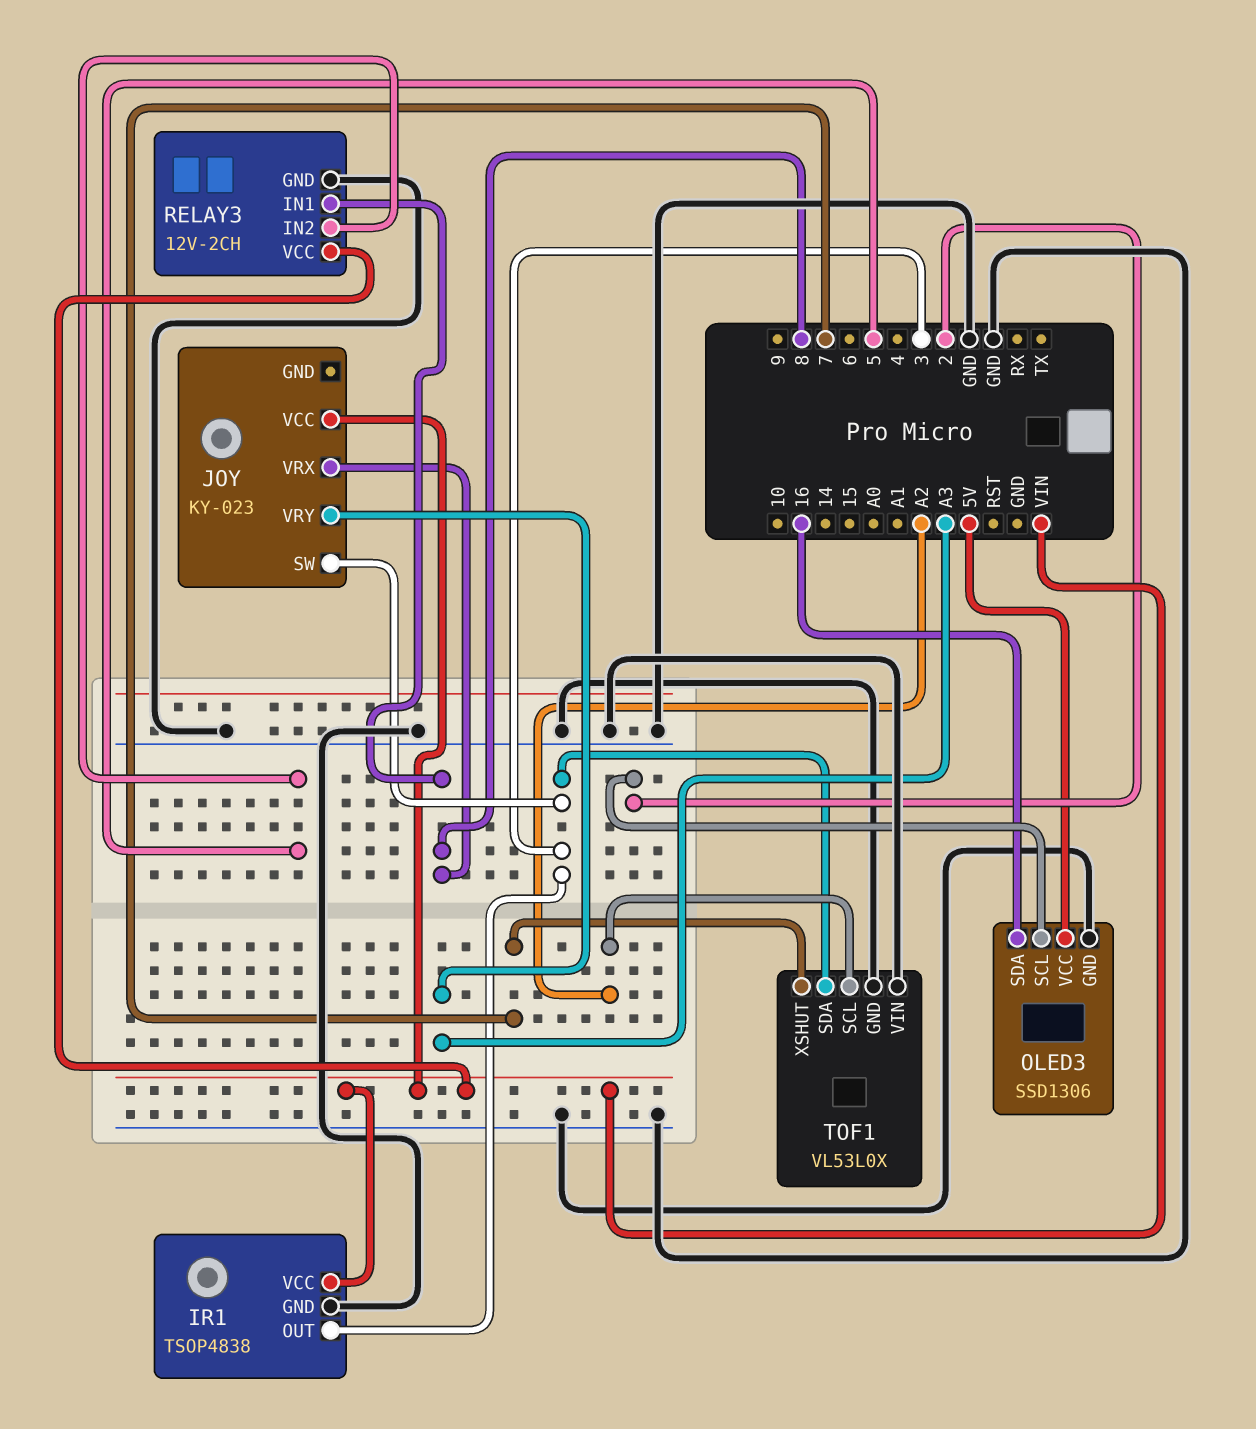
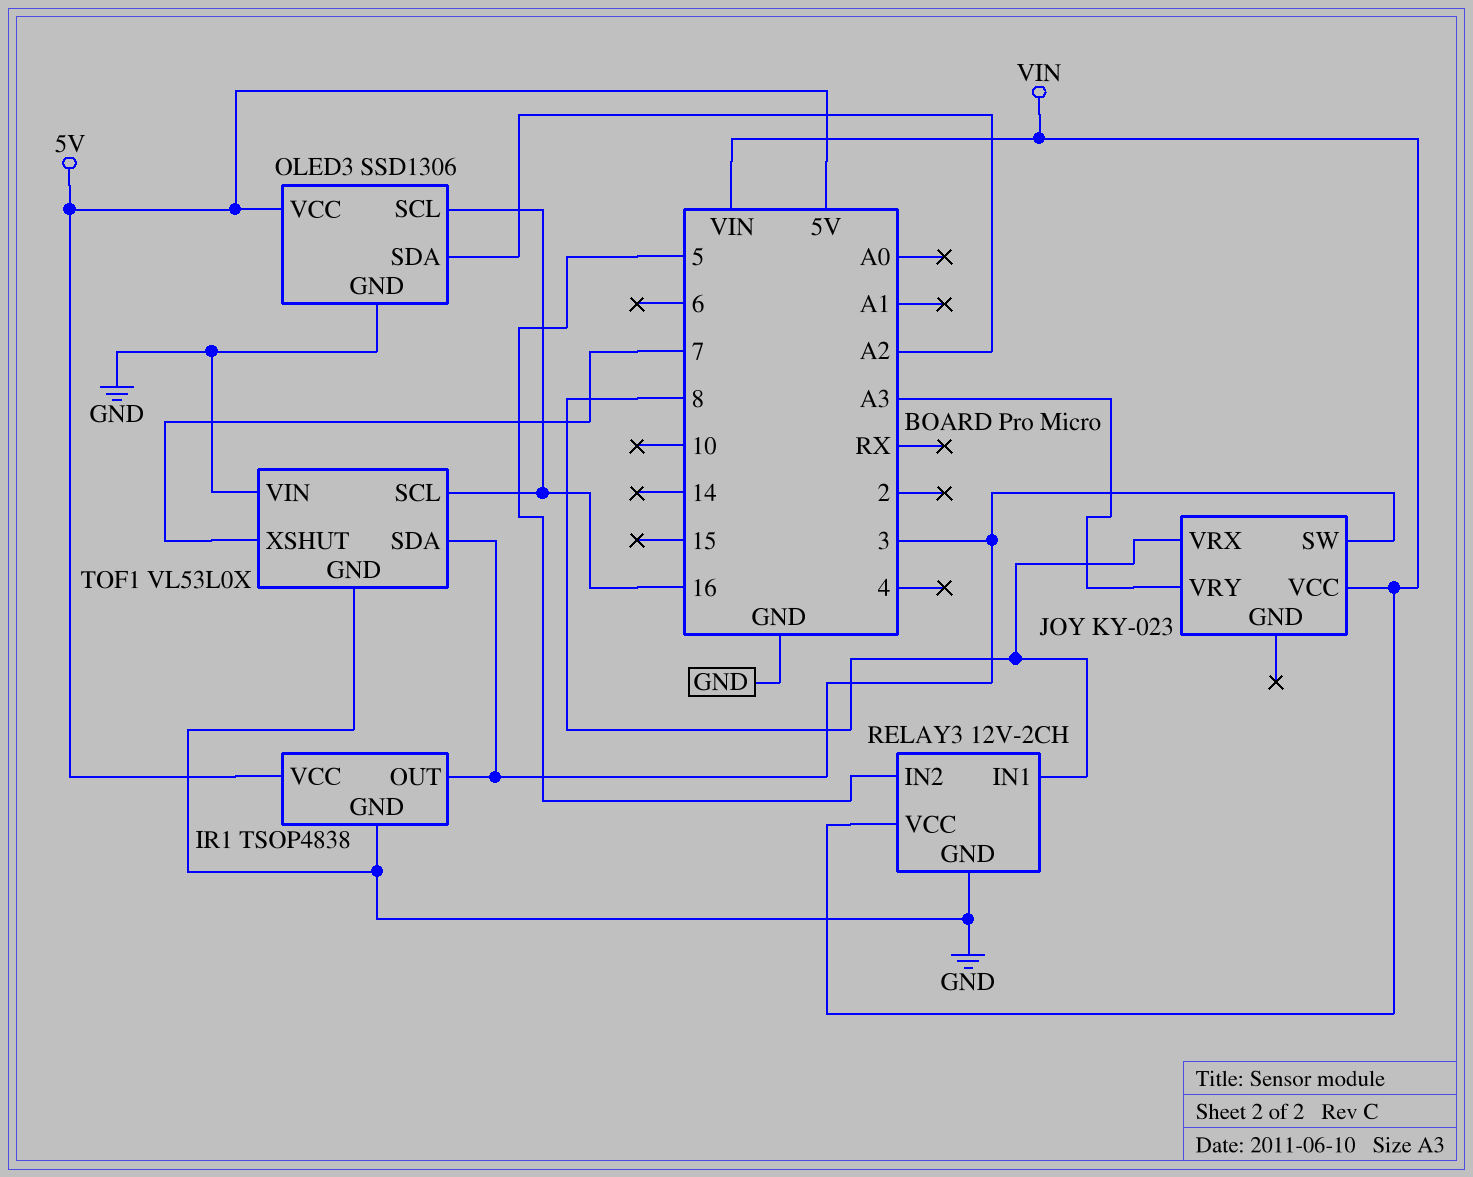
IR1 pin VCC: VIN -> 5V
OLED3 pin SCL: 2 -> 16
OLED3 pin SDA: 16 -> A2
TOF1 pin SCL: A2 -> 16

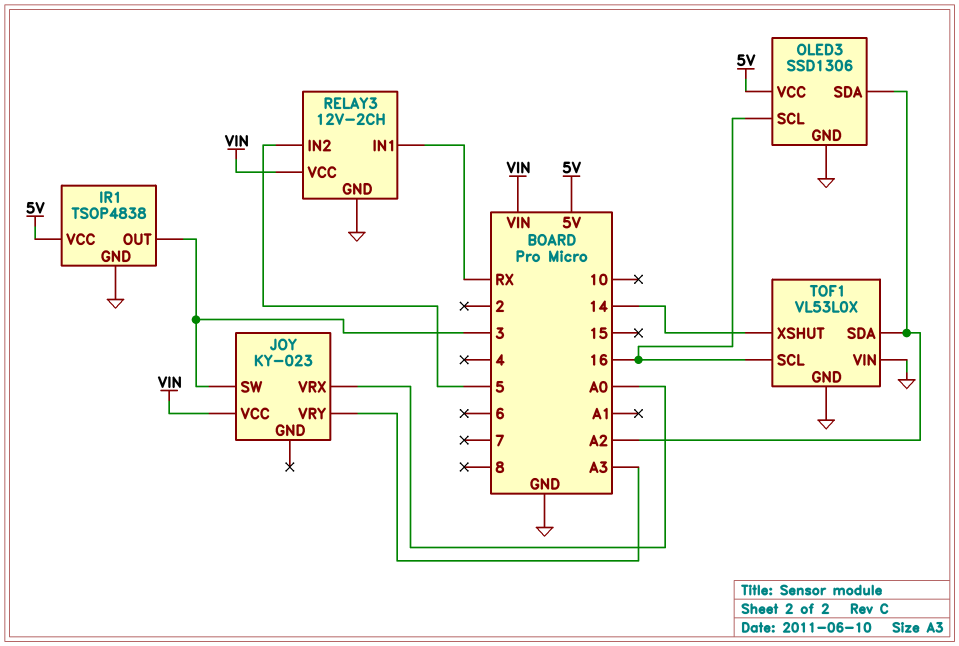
JOY pin VRX: 8 -> A0
RELAY3 pin IN1: 8 -> RX
TOF1 pin SDA: 3 -> A2
TOF1 pin XSHUT: 7 -> 14

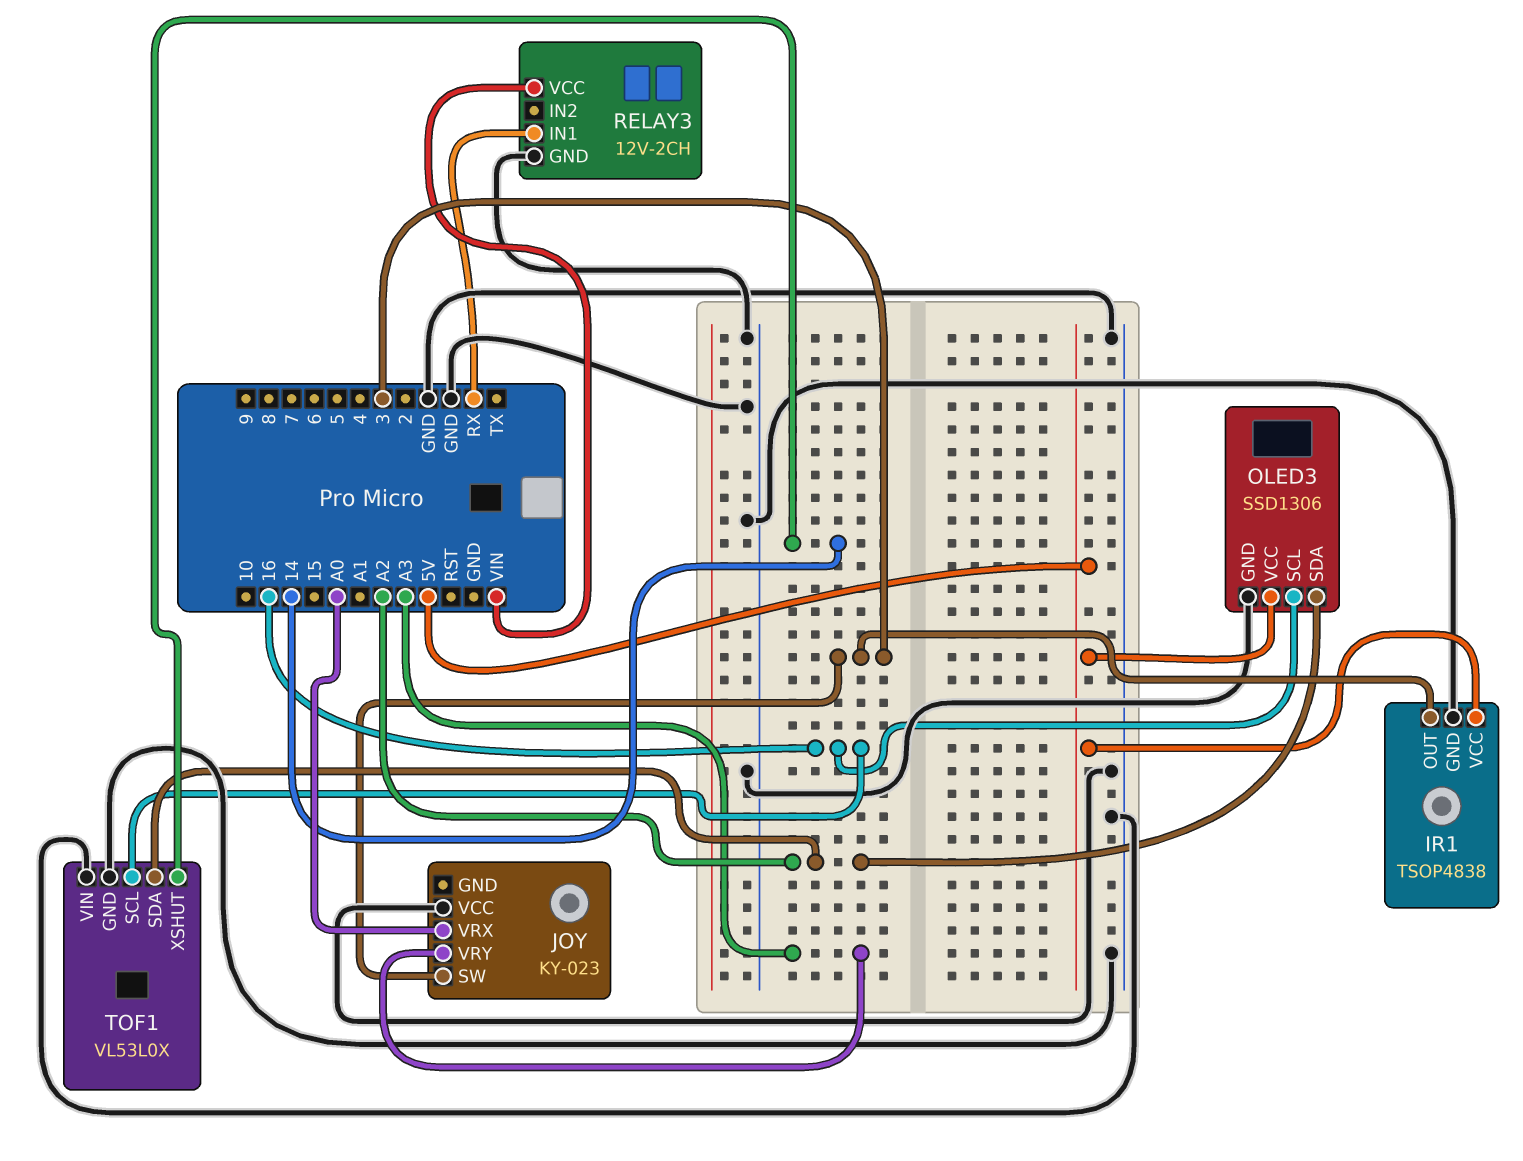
JOY pin VCC: VIN -> GND
RELAY3 pin IN2: 5 -> none

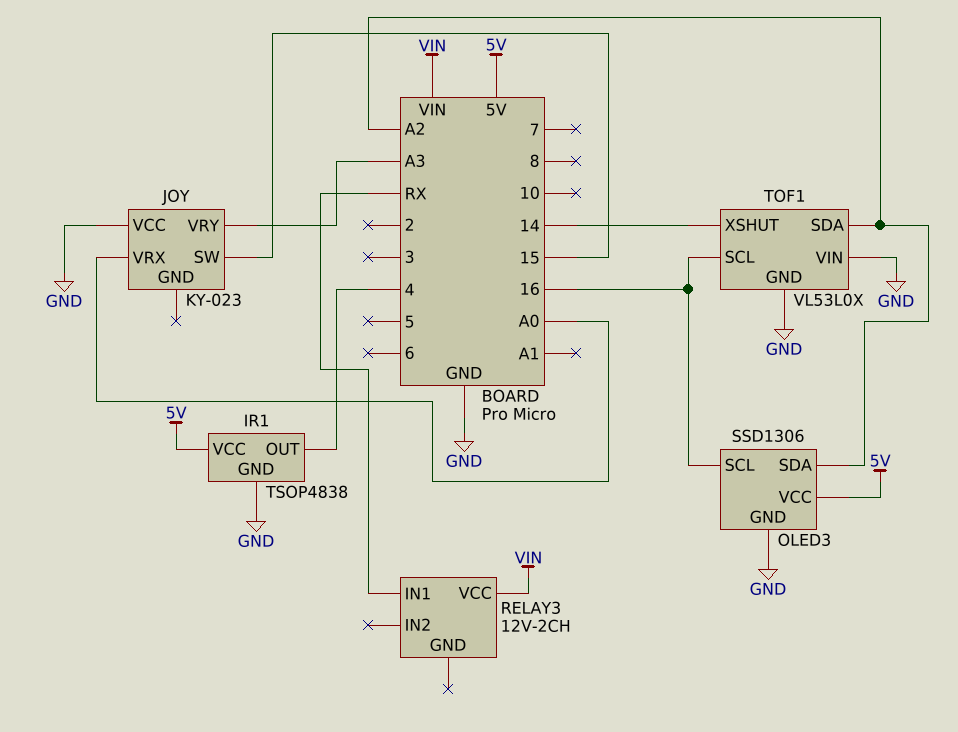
IR1 pin OUT: 3 -> 4
JOY pin SW: 3 -> 15
RELAY3 pin GND: GND -> none

